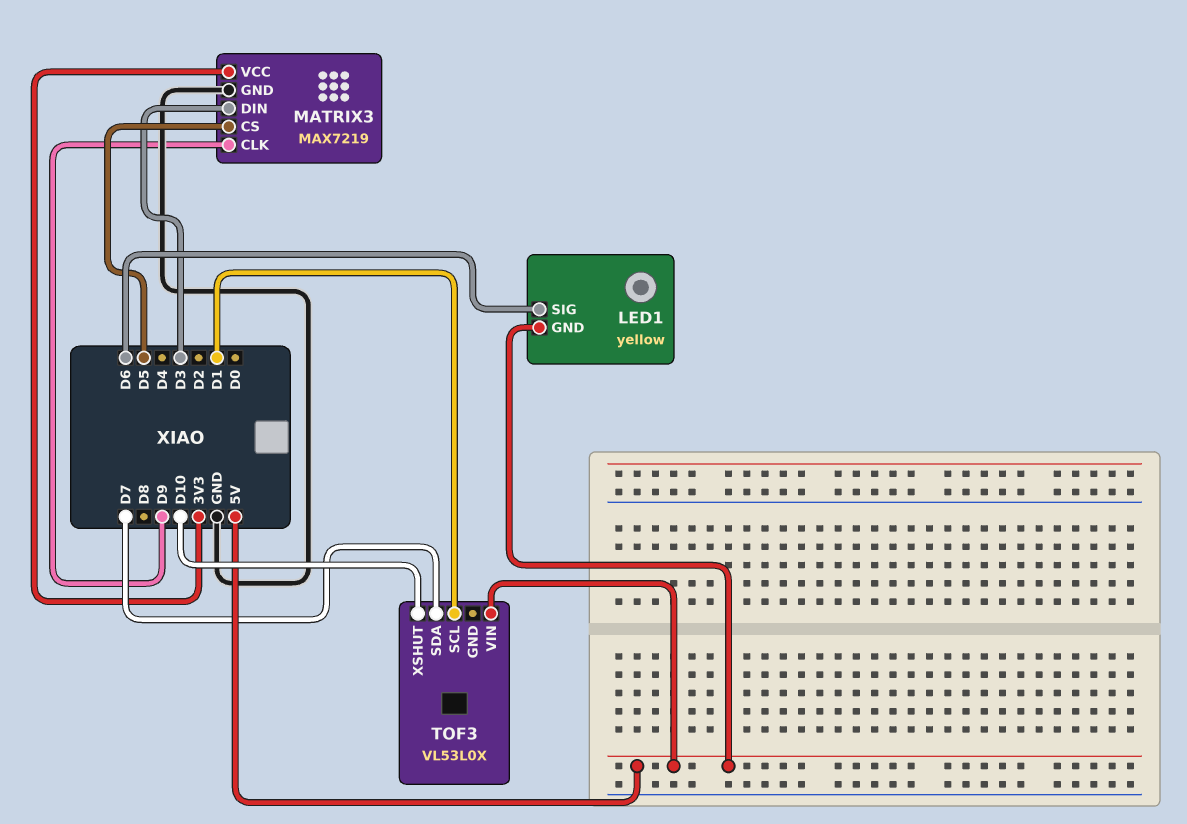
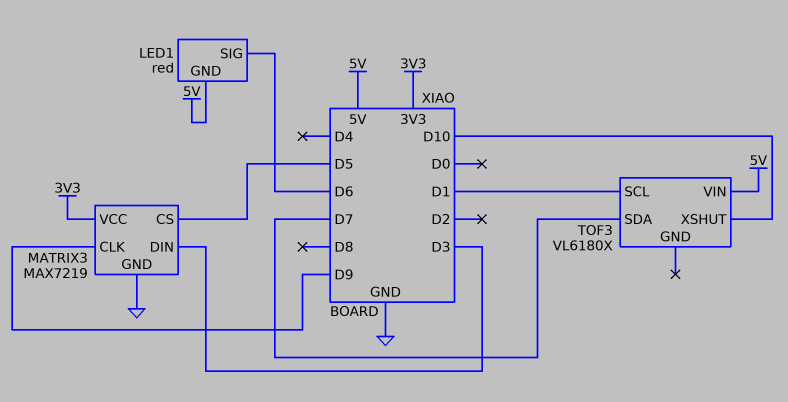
LED1: yellow -> red
TOF3: VL53L0X -> VL6180X

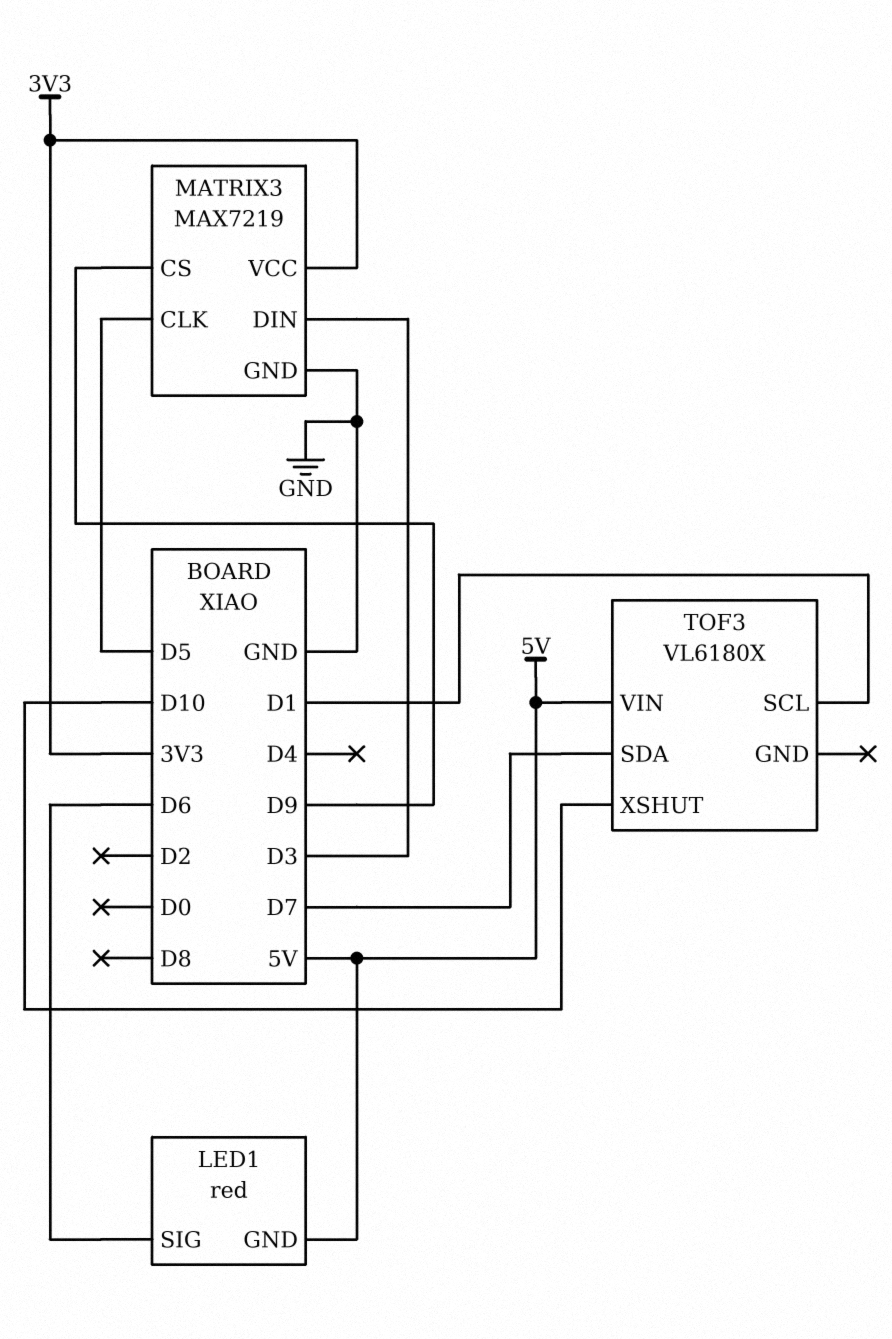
MATRIX3 pin CLK: D9 -> D5
MATRIX3 pin CS: D5 -> D9

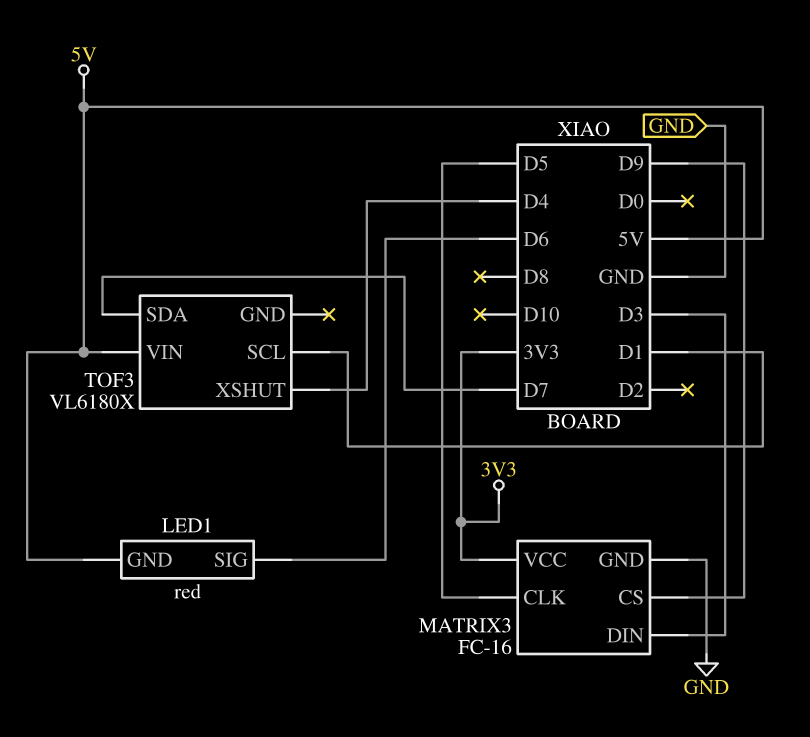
MATRIX3: MAX7219 -> FC-16
TOF3 pin XSHUT: D10 -> D4

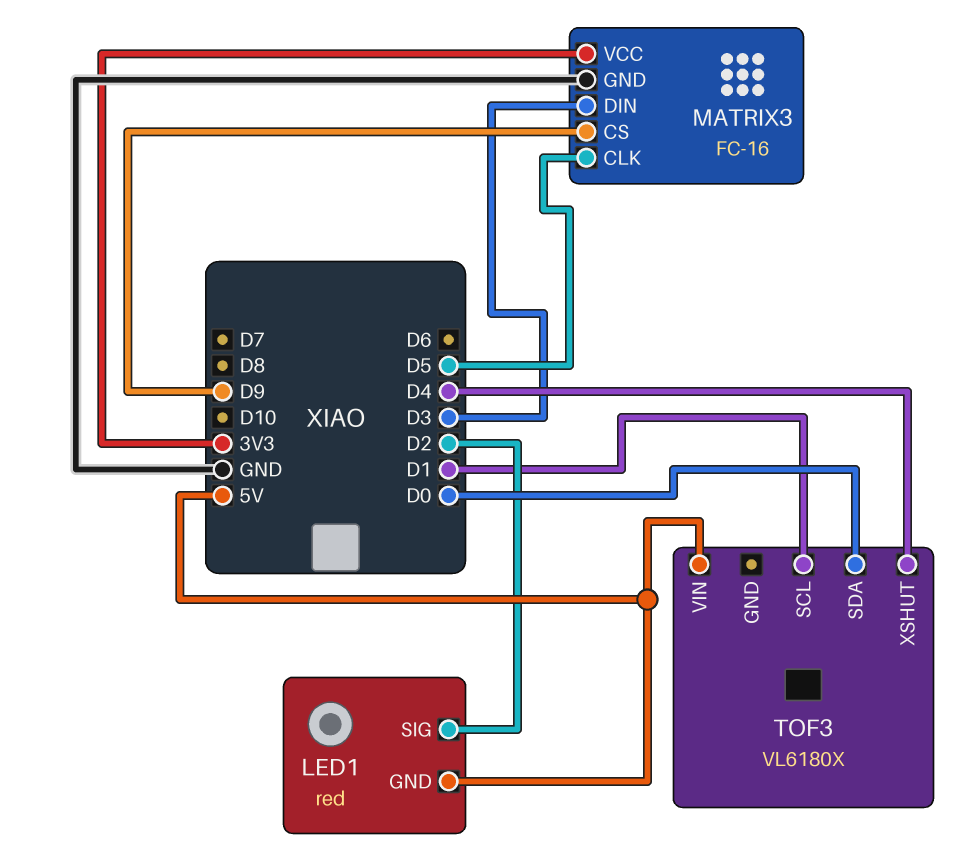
LED1 pin SIG: D6 -> D2
TOF3 pin SDA: D7 -> D0

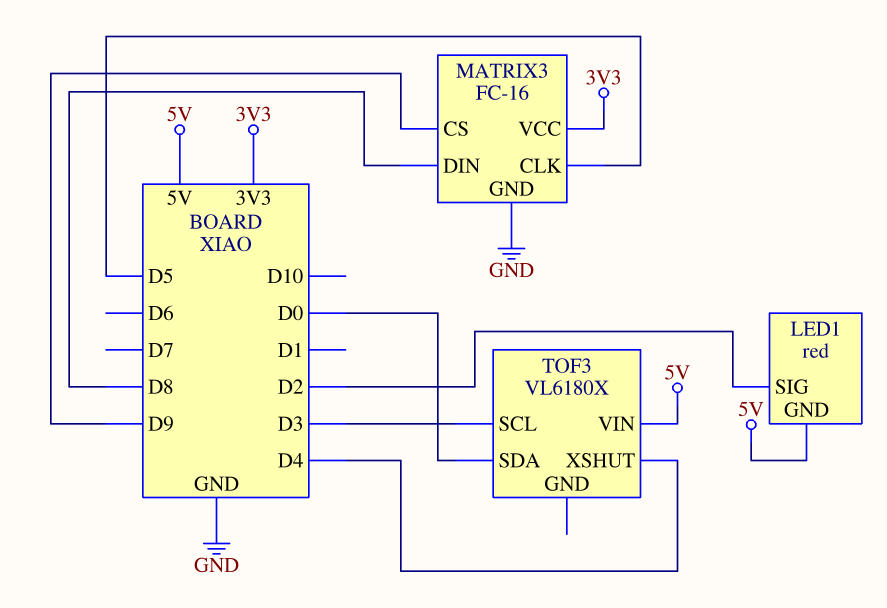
MATRIX3 pin DIN: D3 -> D8
TOF3 pin SCL: D1 -> D3

